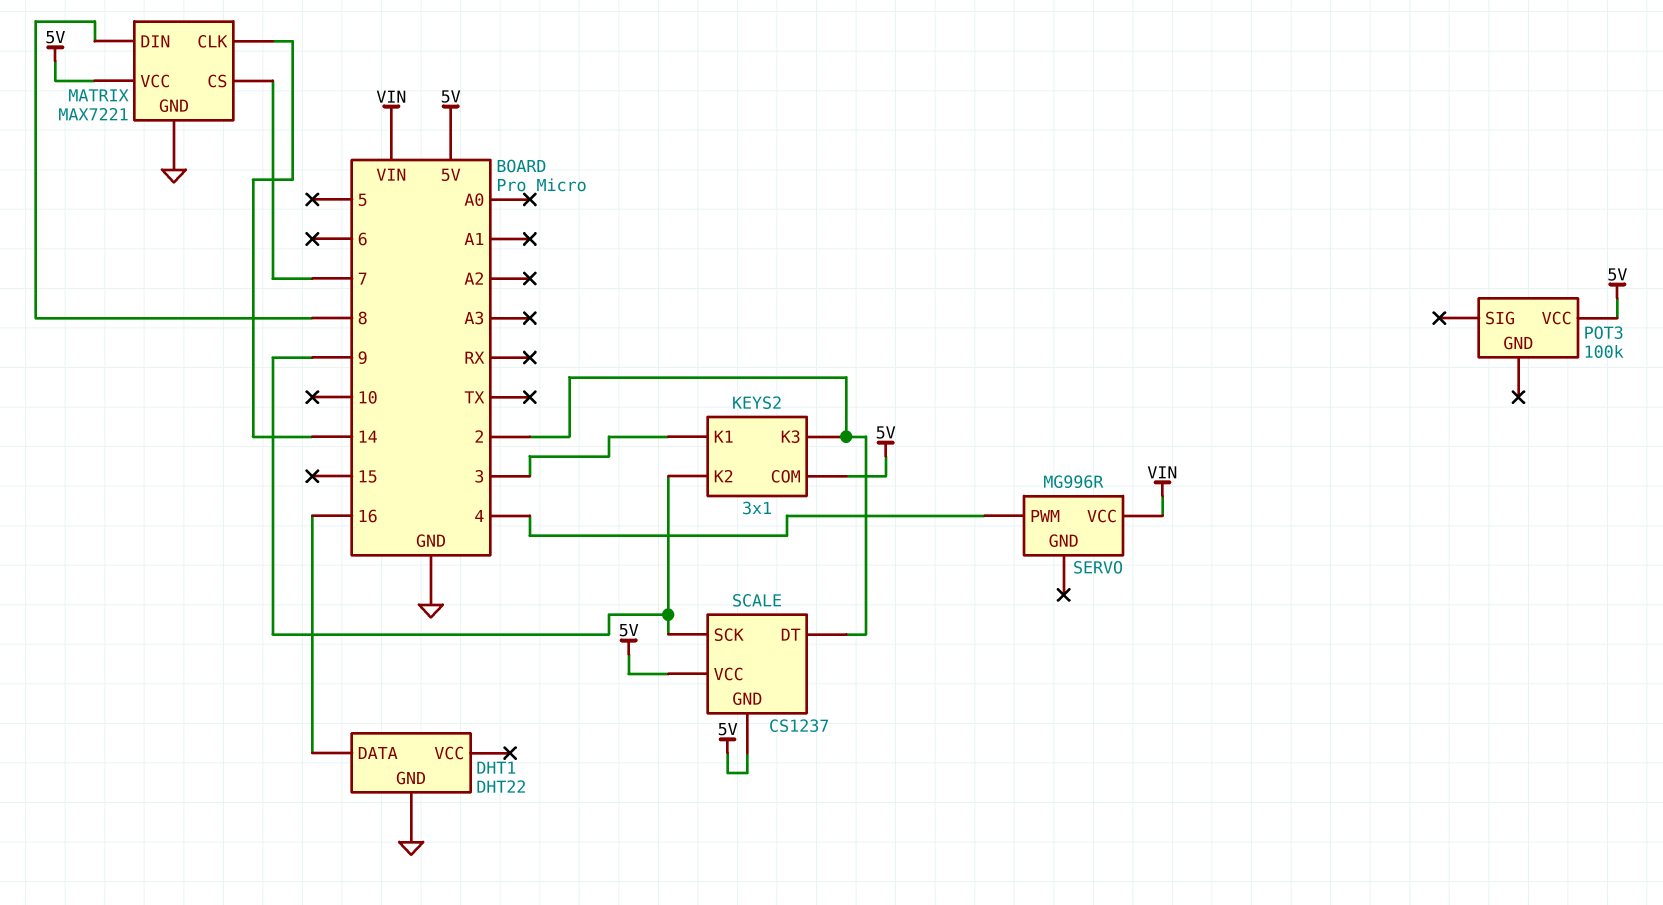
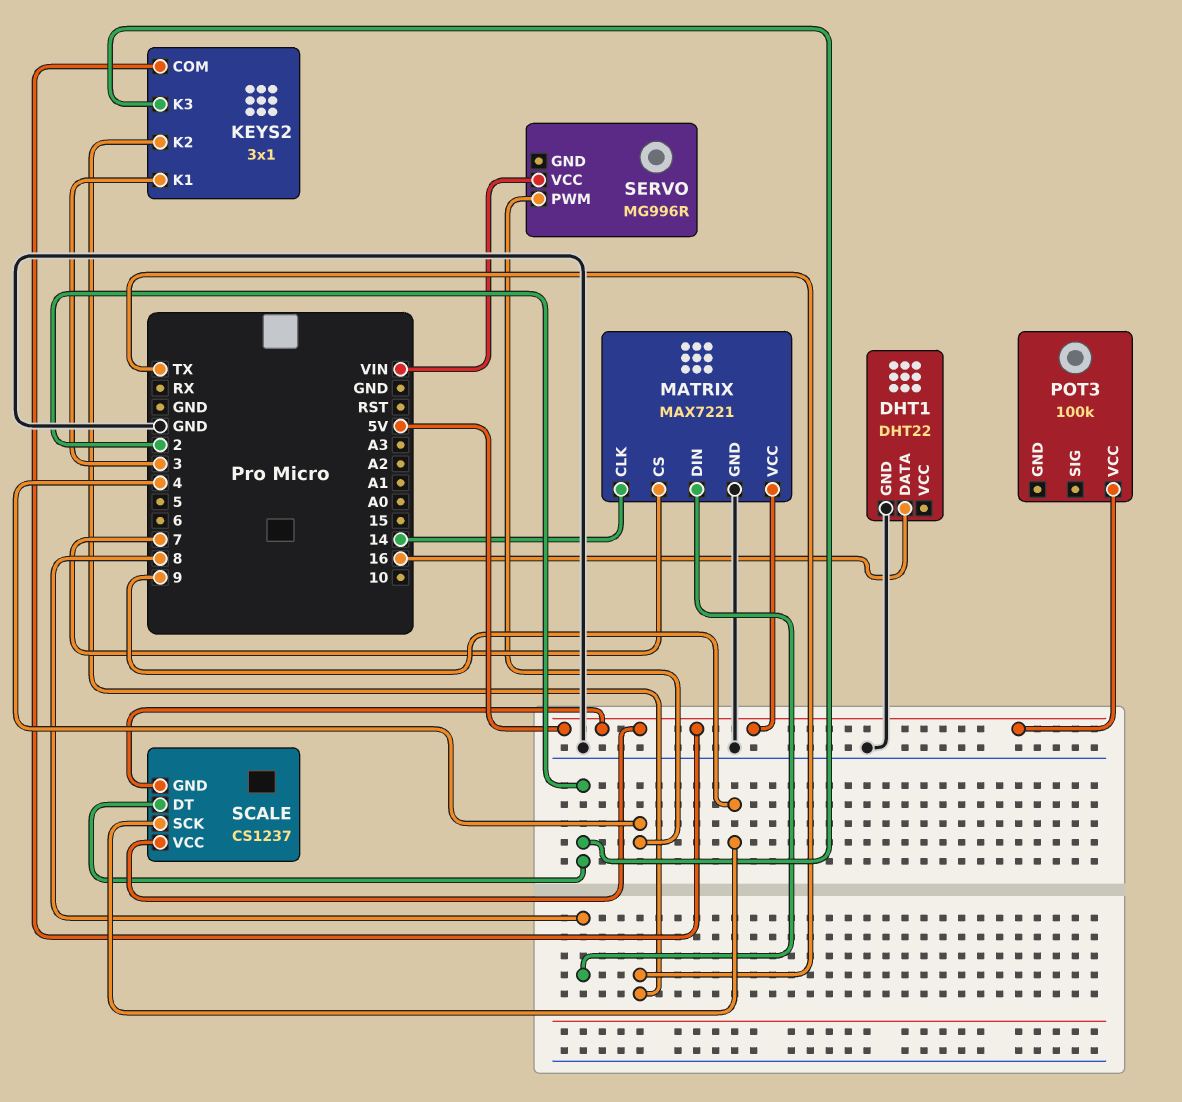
KEYS2 pin K2: 9 -> TX

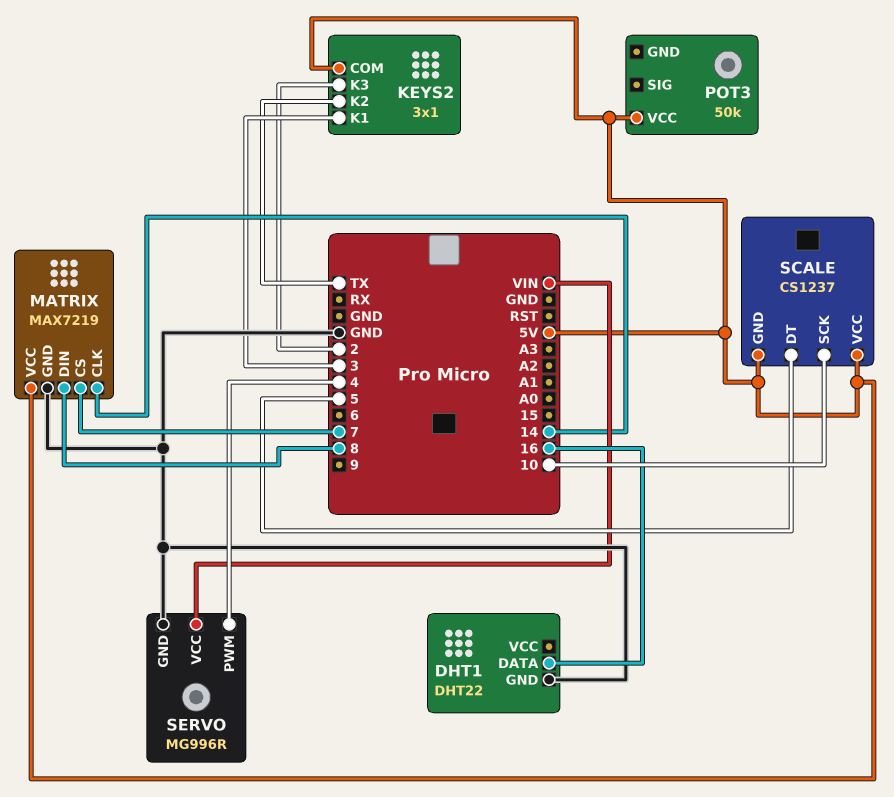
MATRIX: MAX7221 -> MAX7219
POT3: 100k -> 50k
SCALE pin DT: 2 -> 5
SCALE pin SCK: 9 -> 10
SERVO pin GND: none -> GND

